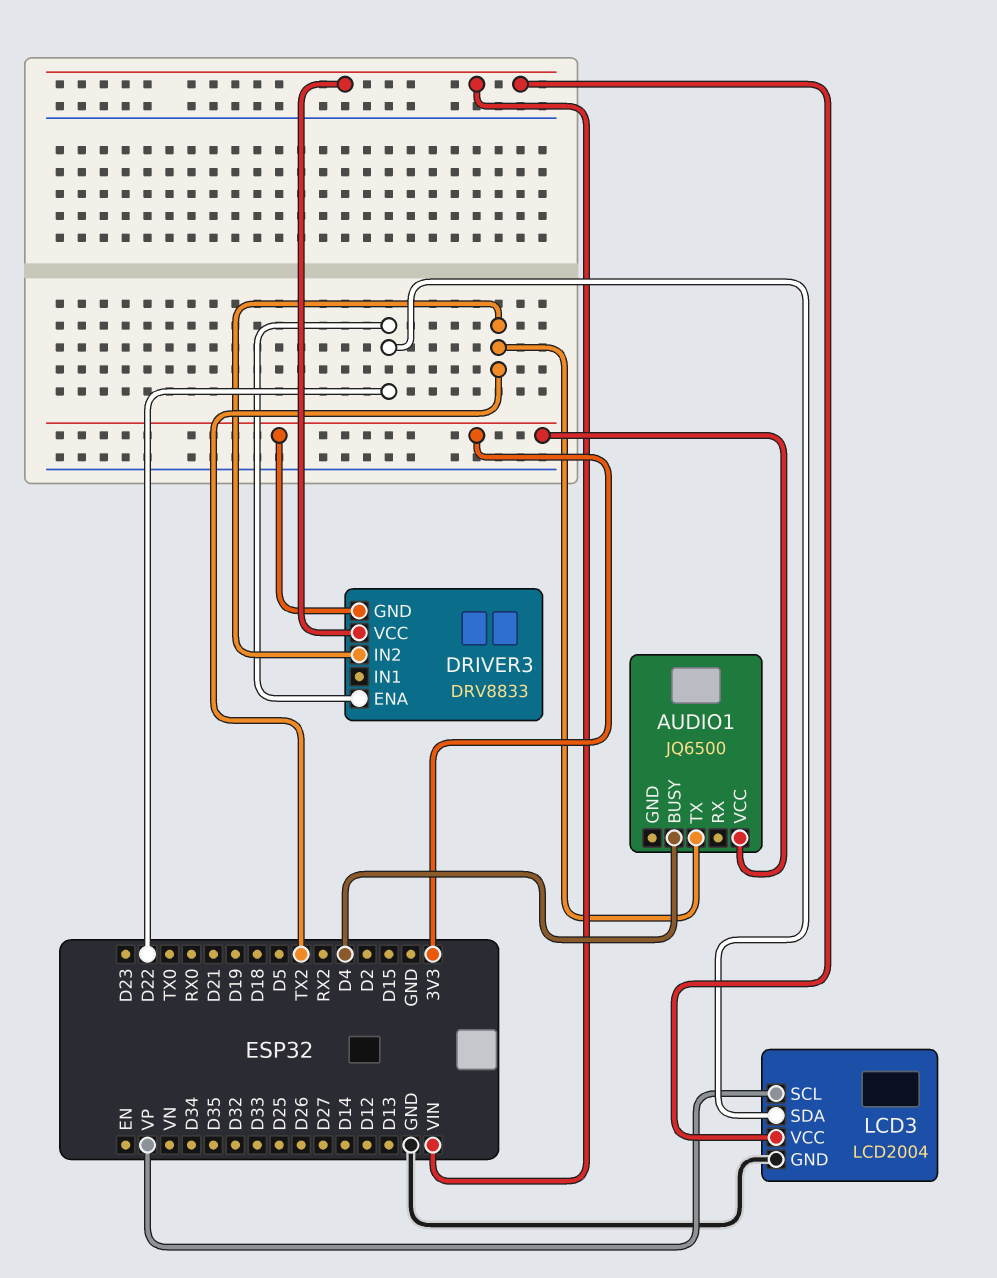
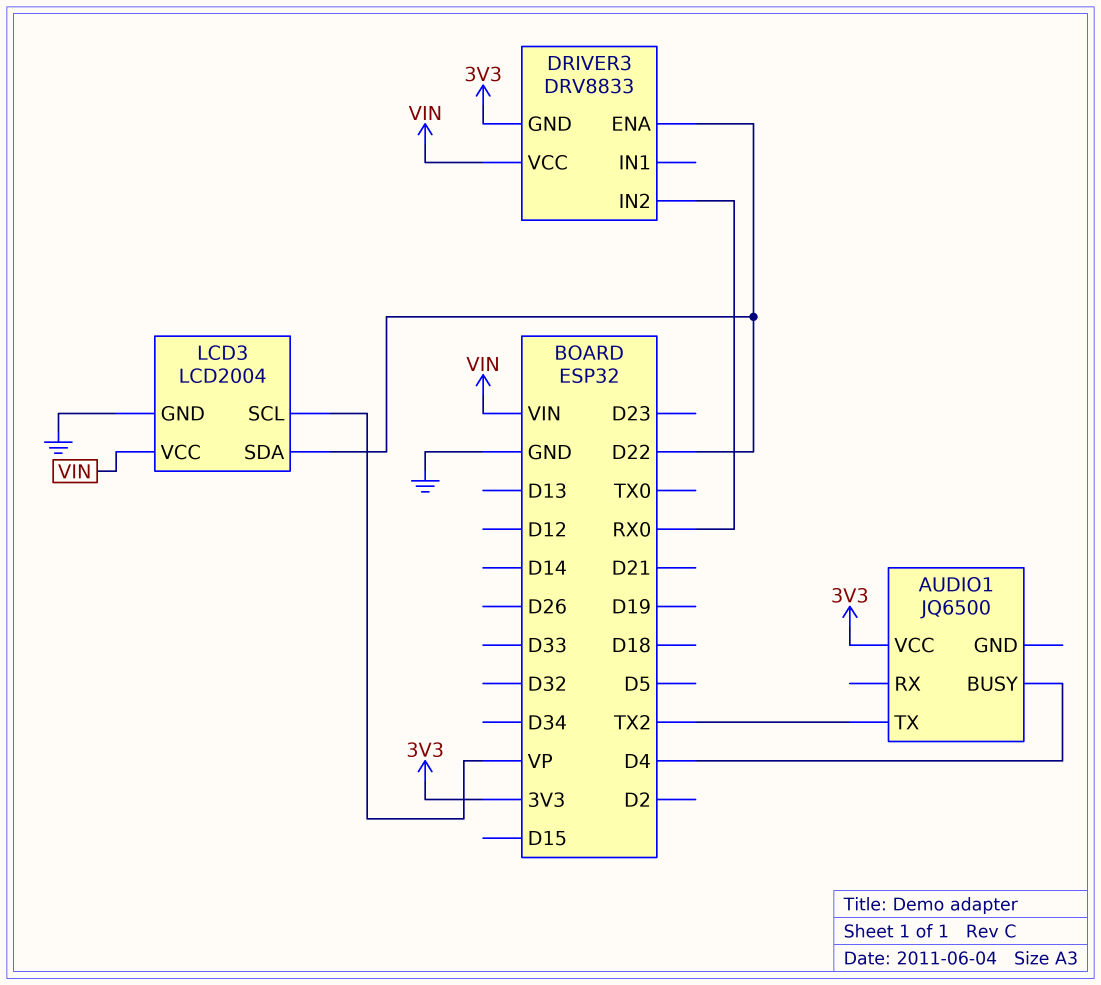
DRIVER3 pin IN2: TX2 -> RX0

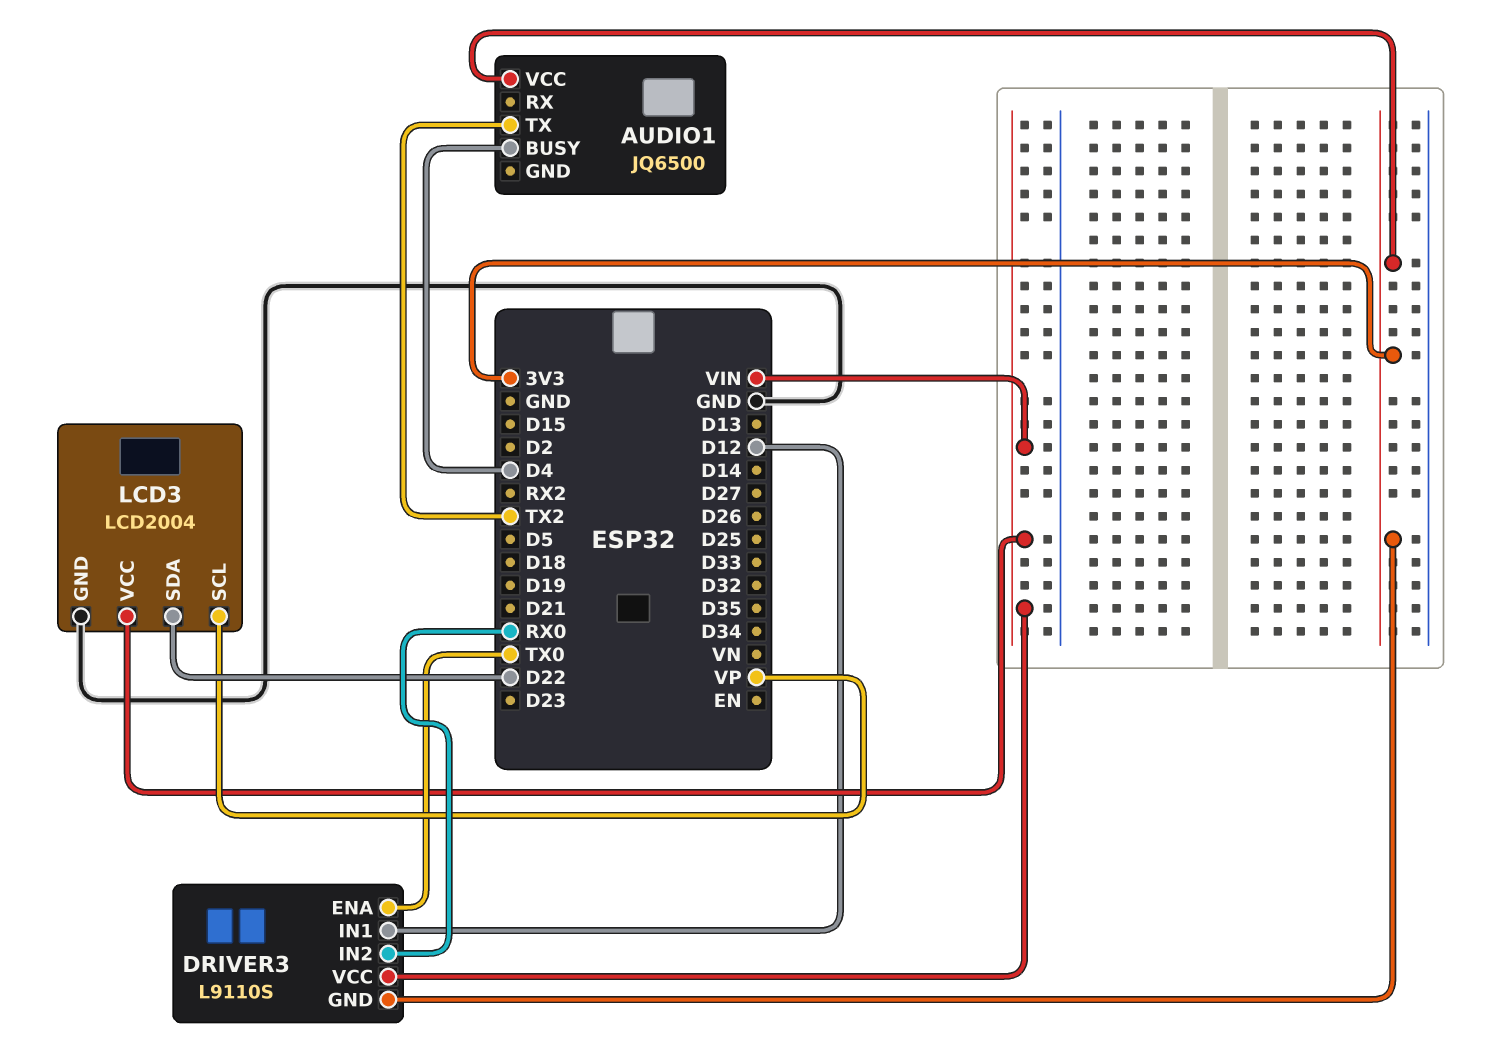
DRIVER3: DRV8833 -> L9110S
DRIVER3 pin ENA: D22 -> TX0
DRIVER3 pin IN1: none -> D12

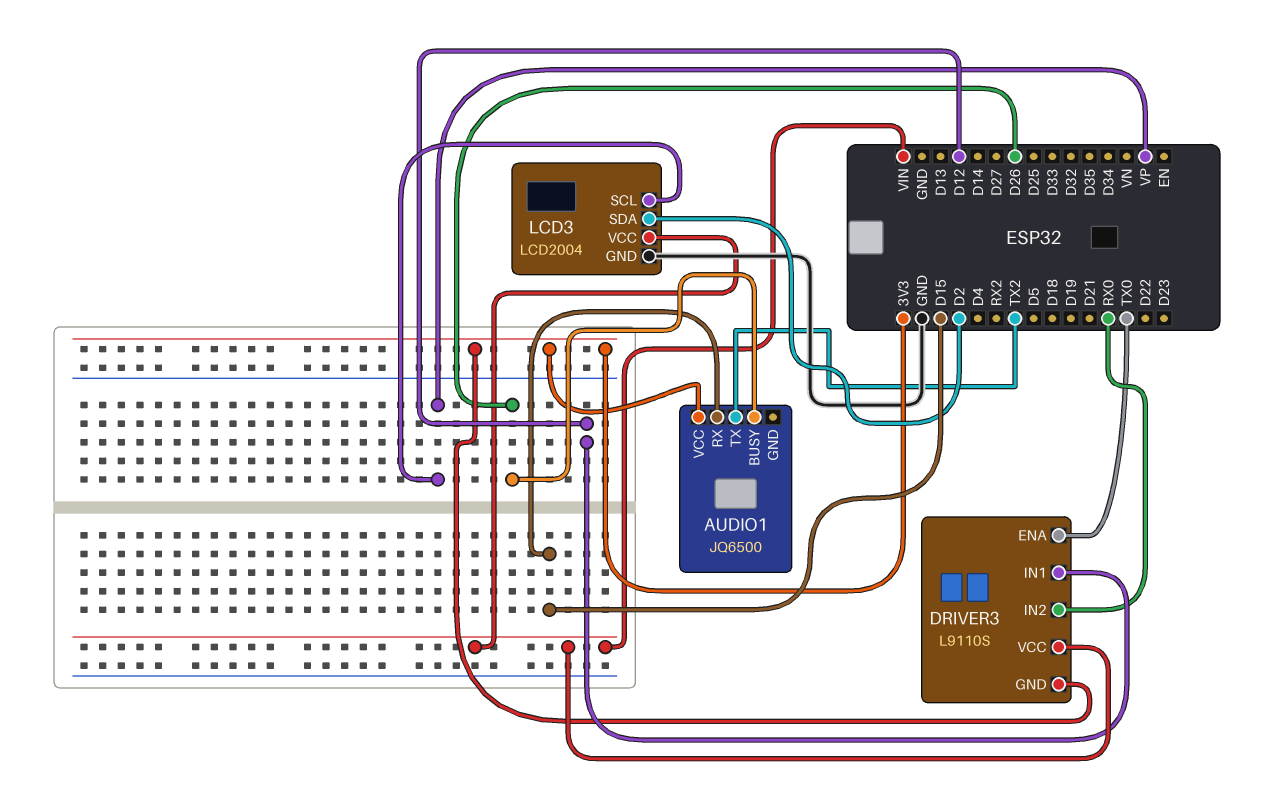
AUDIO1 pin BUSY: D4 -> D26
AUDIO1 pin RX: none -> D15
LCD3 pin SDA: D22 -> D2

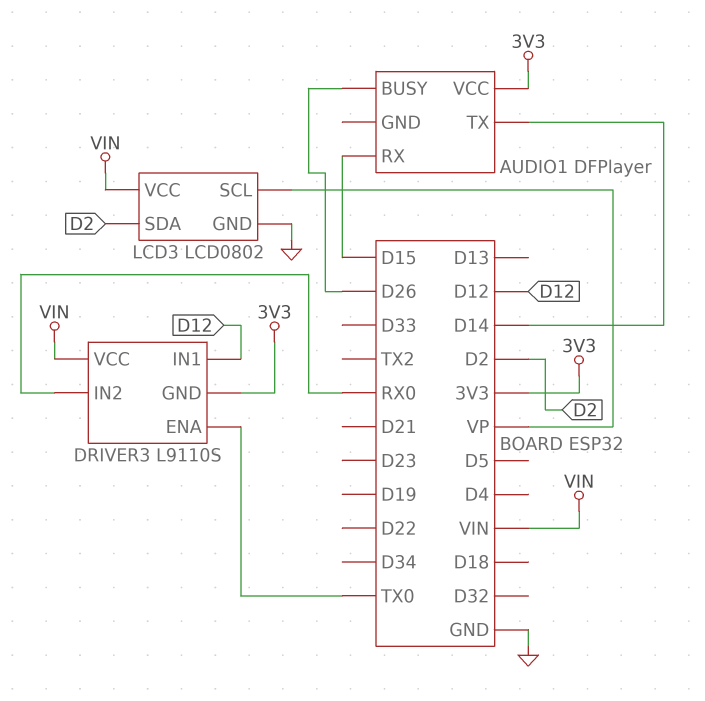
AUDIO1: JQ6500 -> DFPlayer
AUDIO1 pin TX: TX2 -> D14
LCD3: LCD2004 -> LCD0802

